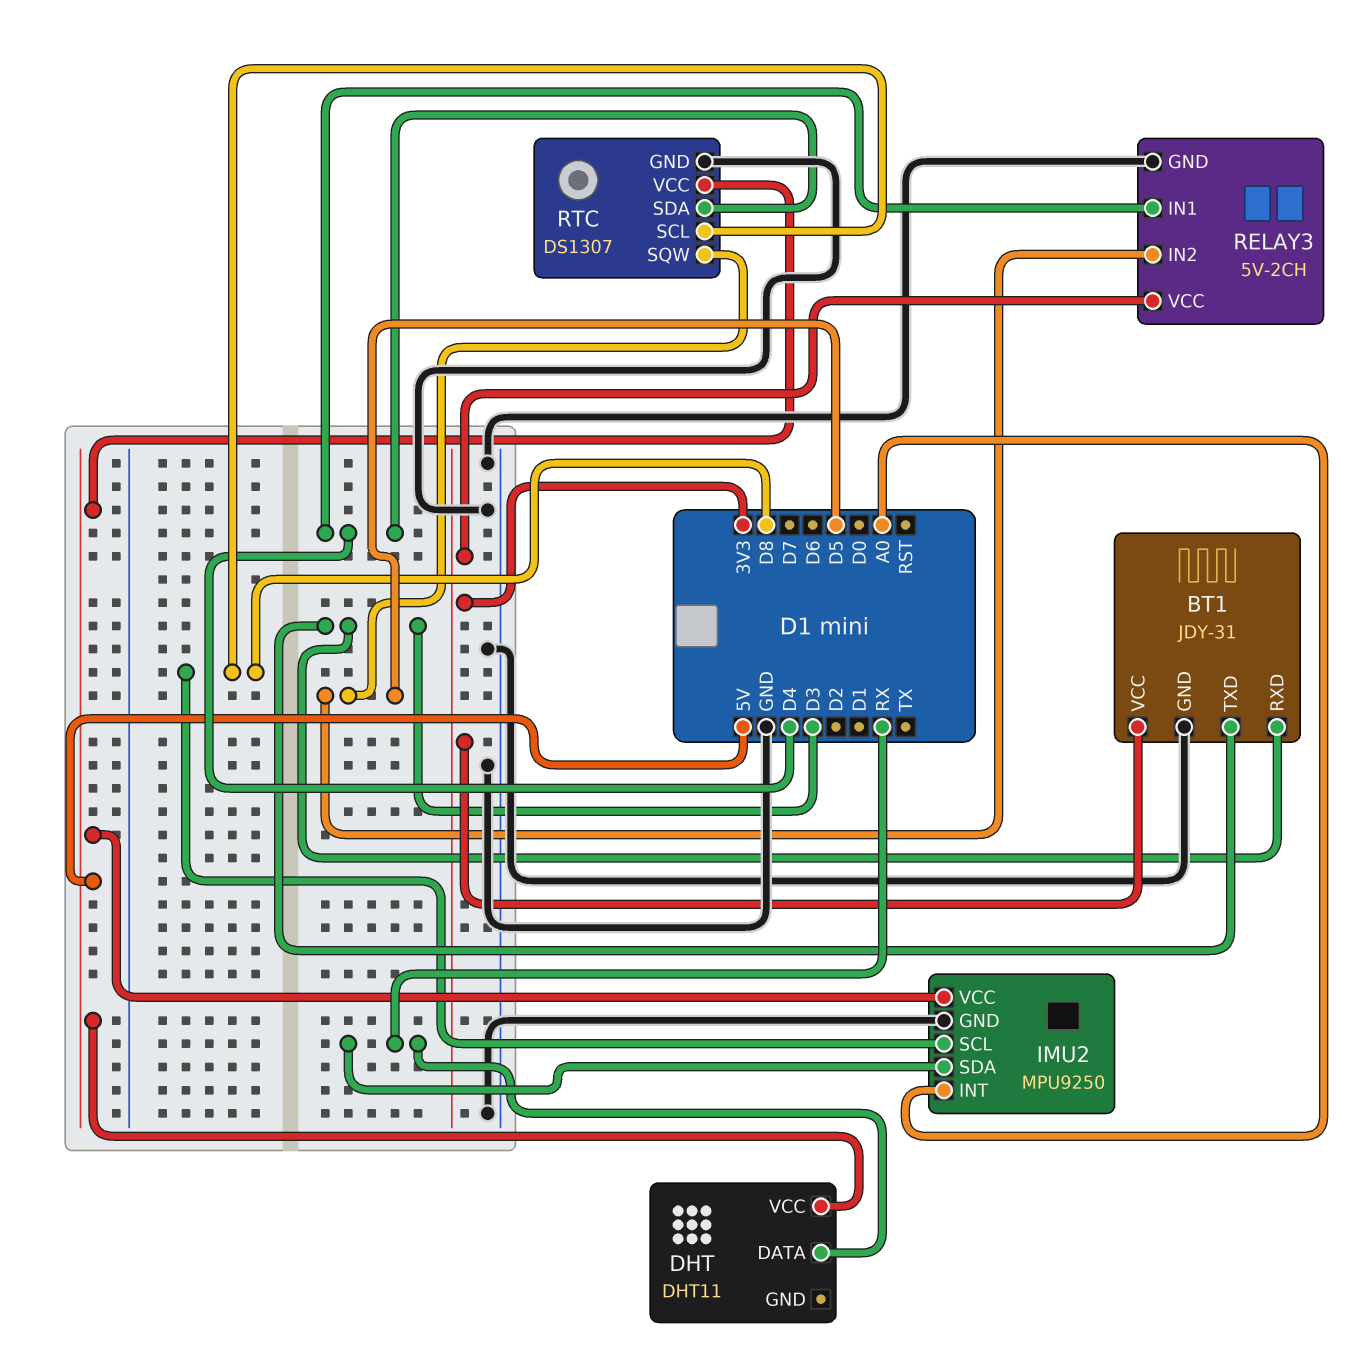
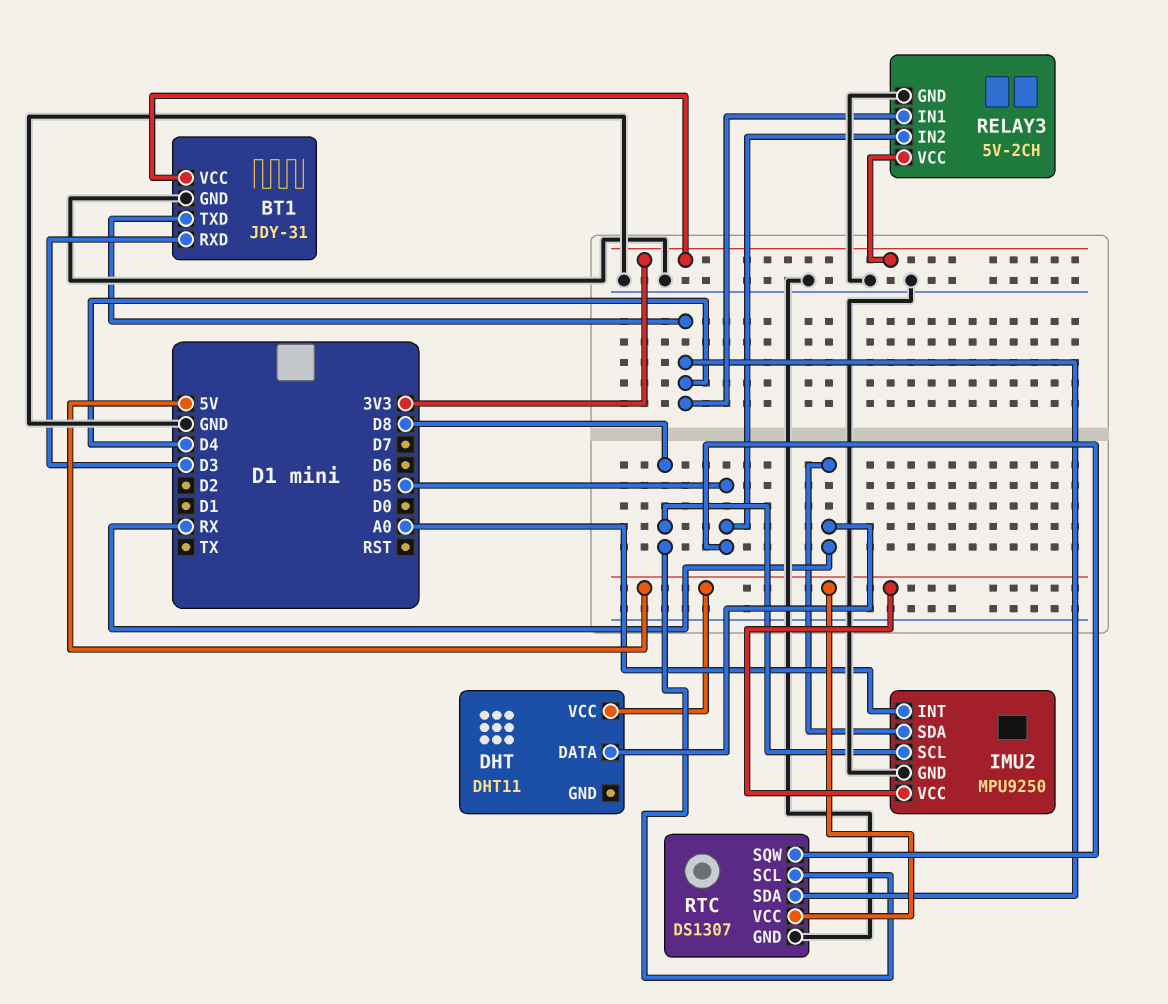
BT1 pin TXD: D3 -> D4

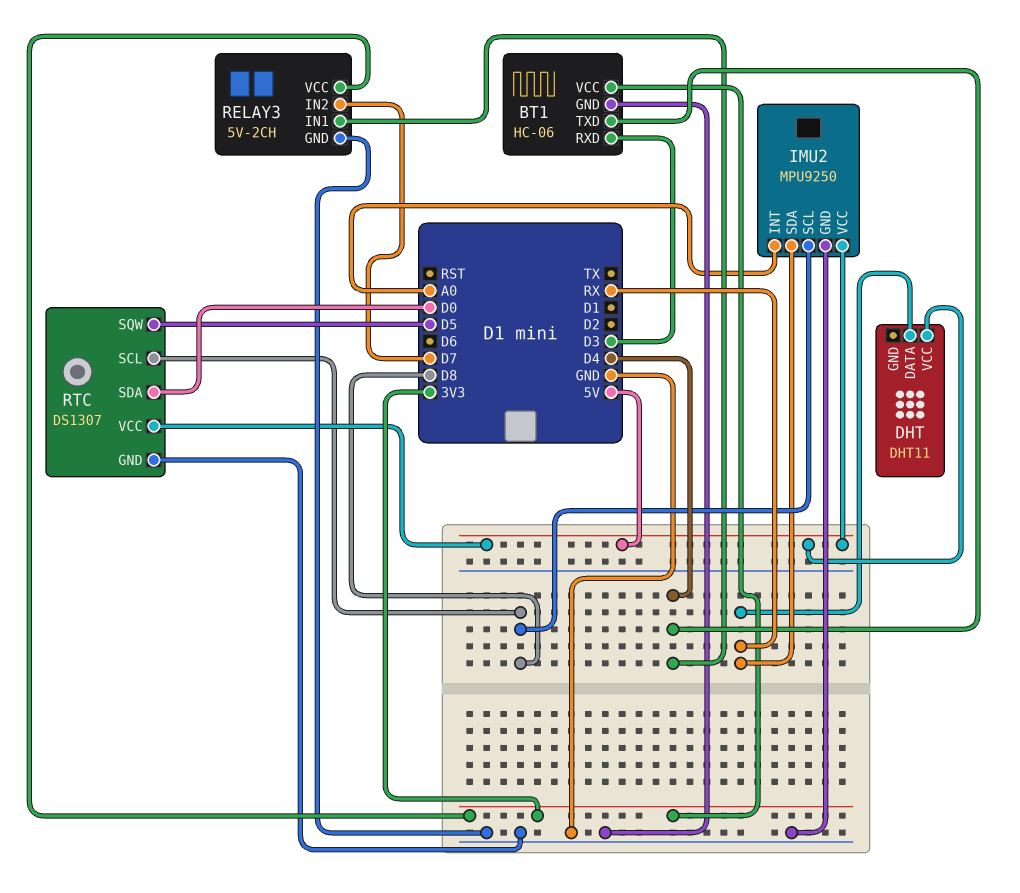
BT1: JDY-31 -> HC-06
RELAY3 pin IN2: D5 -> D7
RTC pin SDA: D4 -> D0

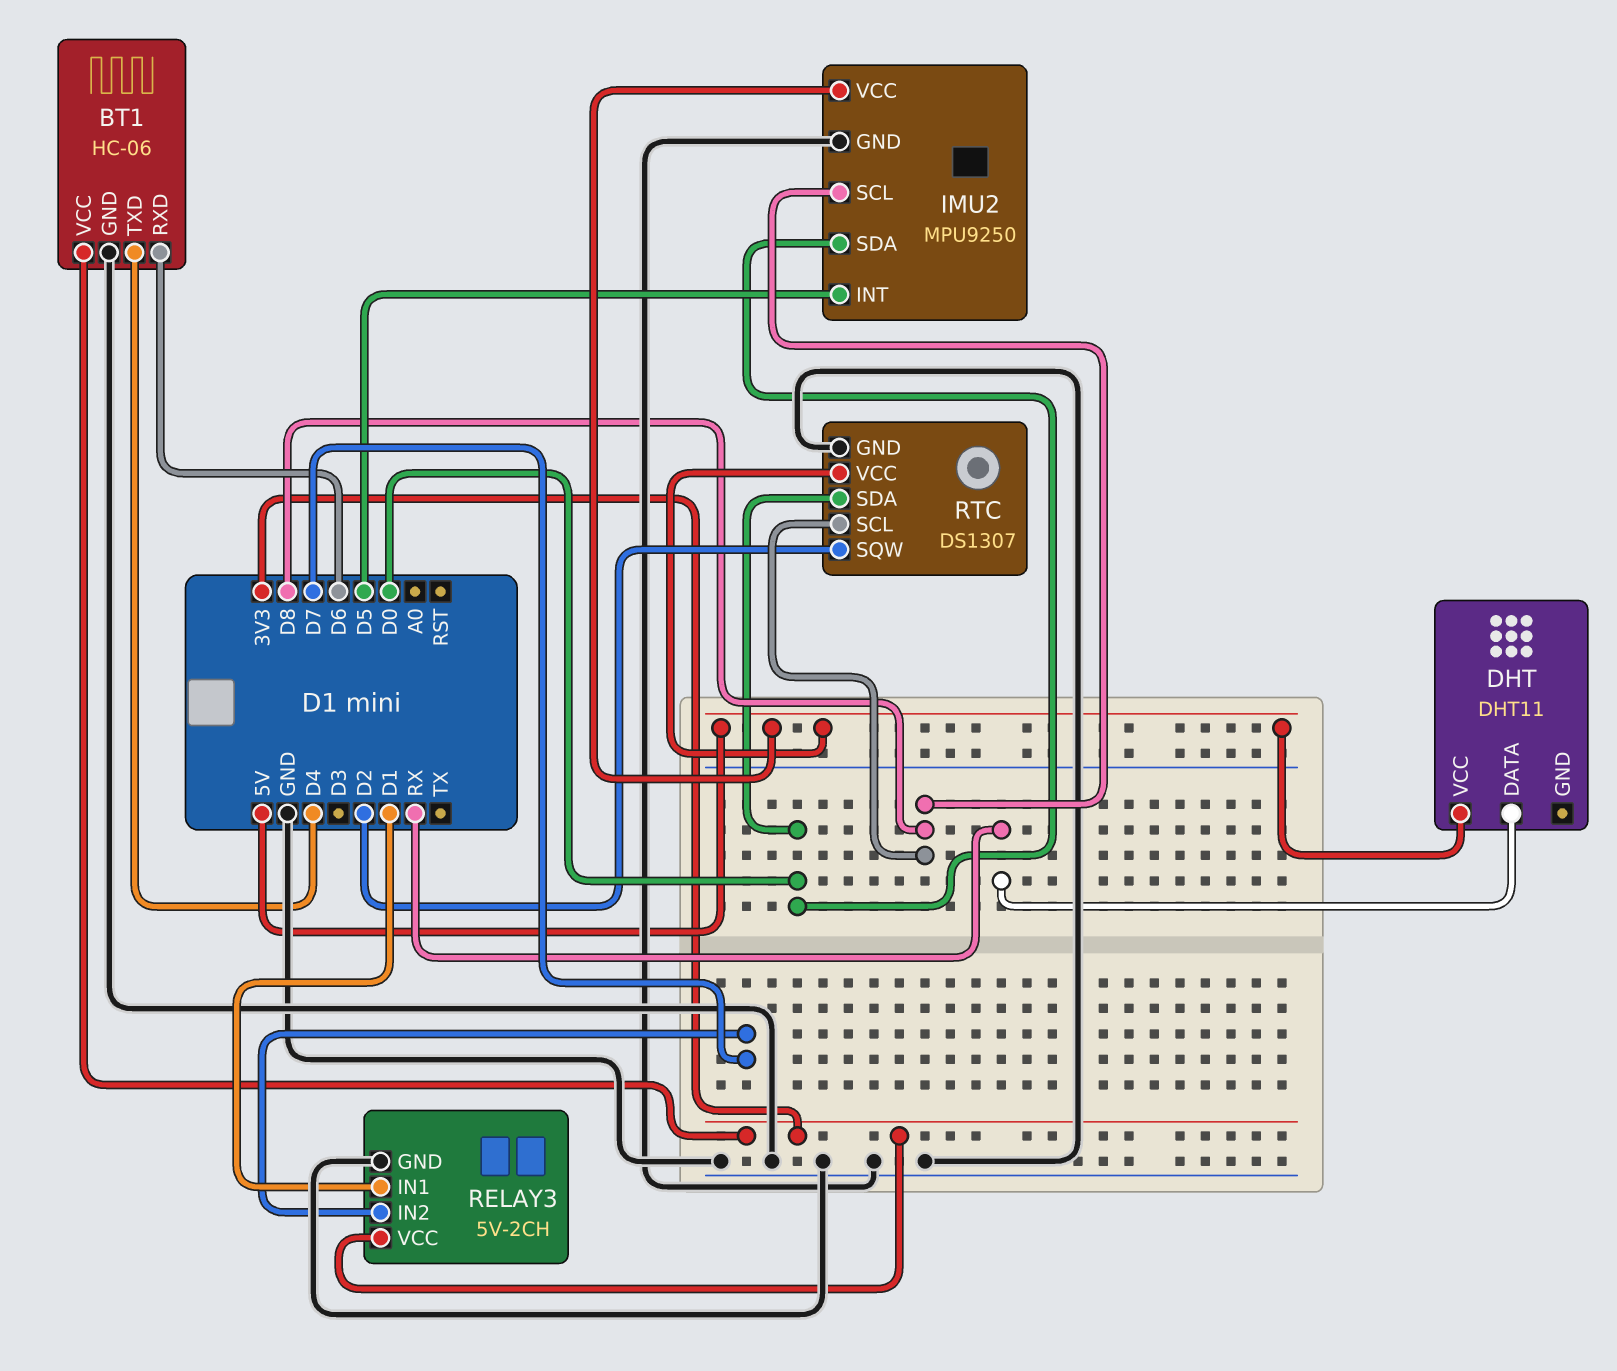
BT1 pin RXD: D3 -> D6
IMU2 pin INT: A0 -> D5
IMU2 pin SDA: RX -> D0
RELAY3 pin IN1: D4 -> D1
RTC pin SQW: D5 -> D2

